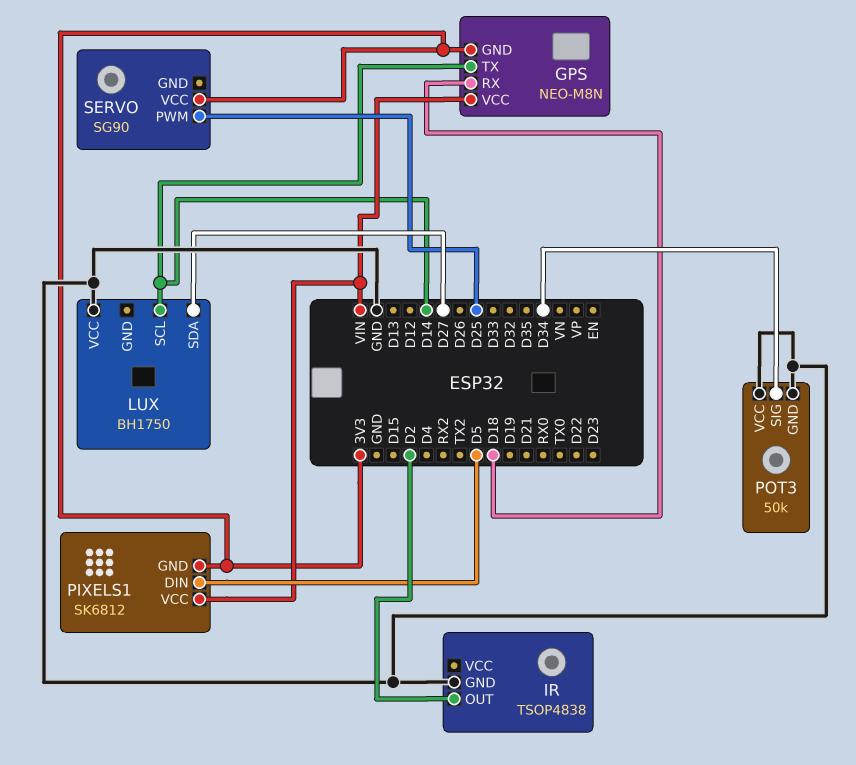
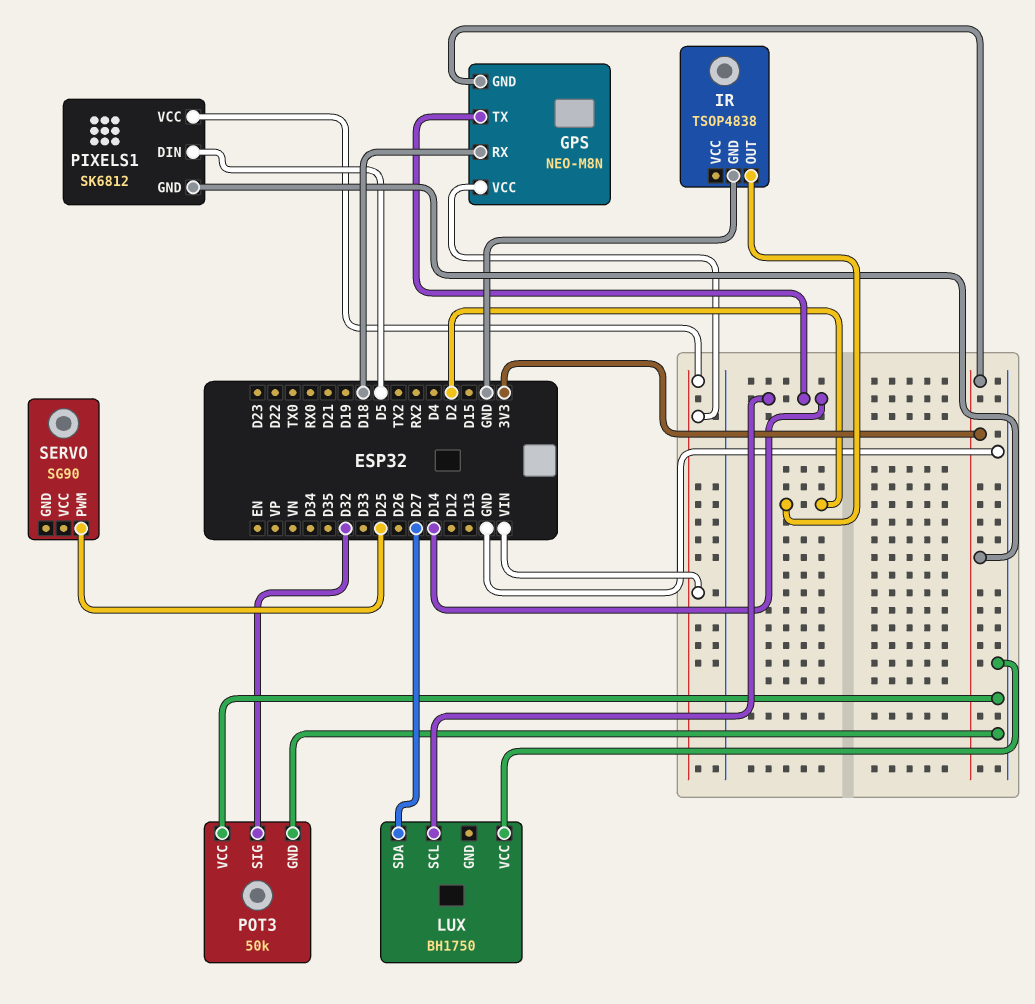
POT3 pin SIG: D34 -> D32
SERVO pin VCC: 3V3 -> none

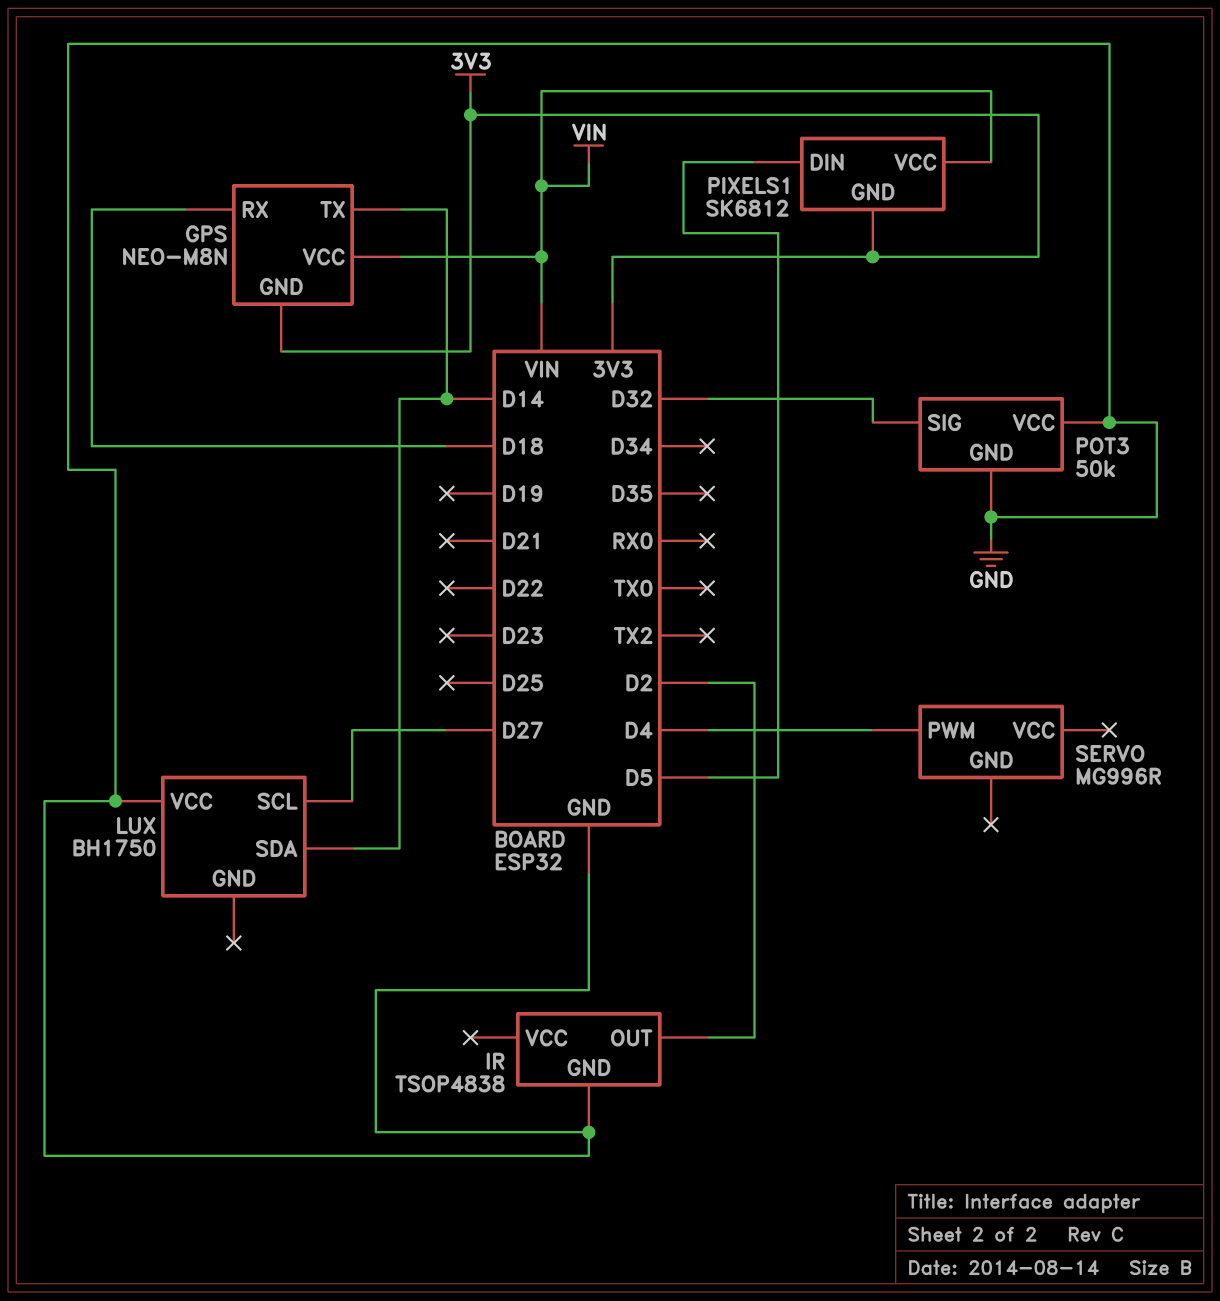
LUX pin SCL: D14 -> D27
LUX pin SDA: D27 -> D14
SERVO: SG90 -> MG996R
SERVO pin PWM: D25 -> D4

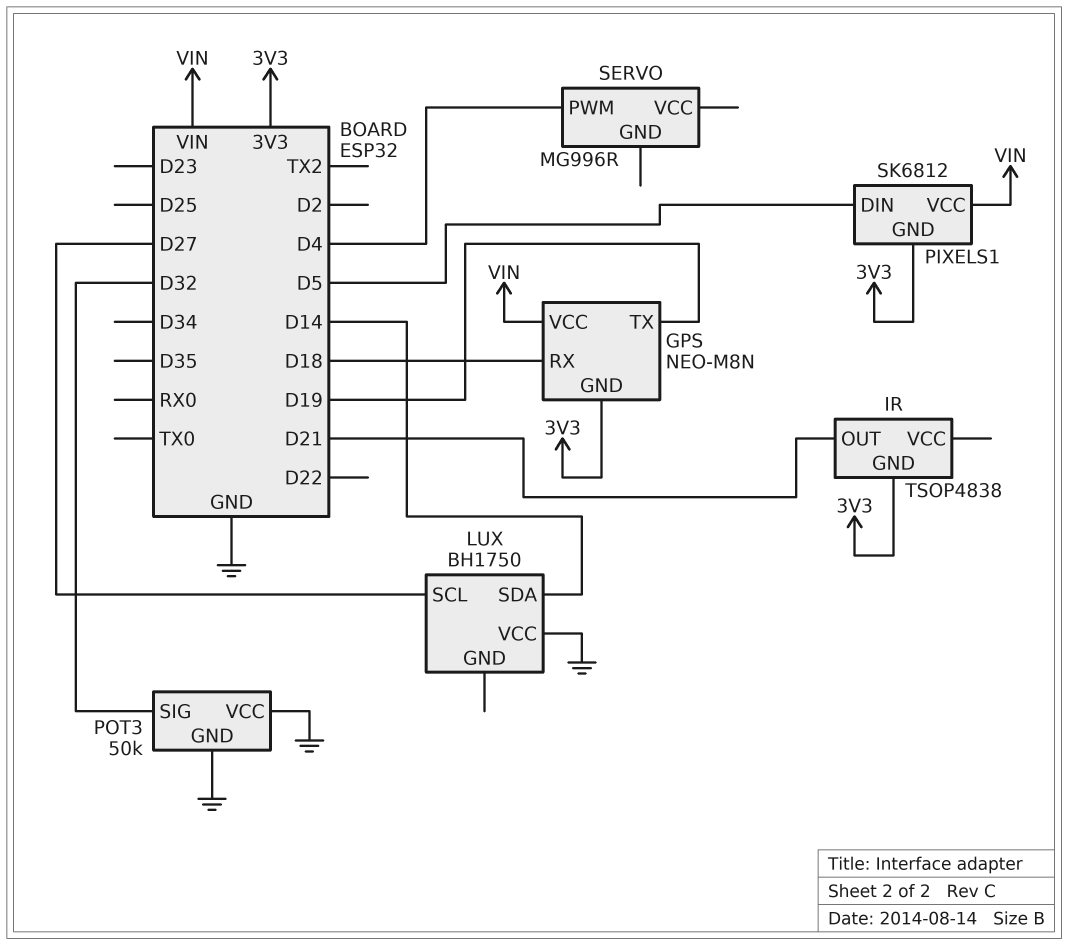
GPS pin TX: D14 -> D19
IR pin GND: GND -> 3V3
IR pin OUT: D2 -> D21

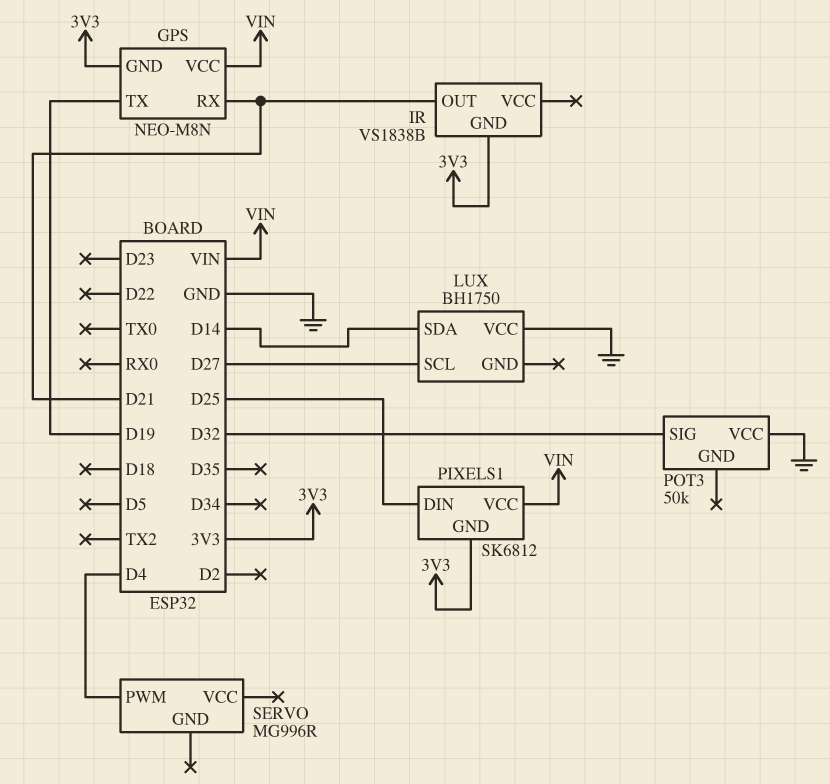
GPS pin RX: D18 -> D21
IR: TSOP4838 -> VS1838B
PIXELS1 pin DIN: D5 -> D25
POT3 pin GND: GND -> none

